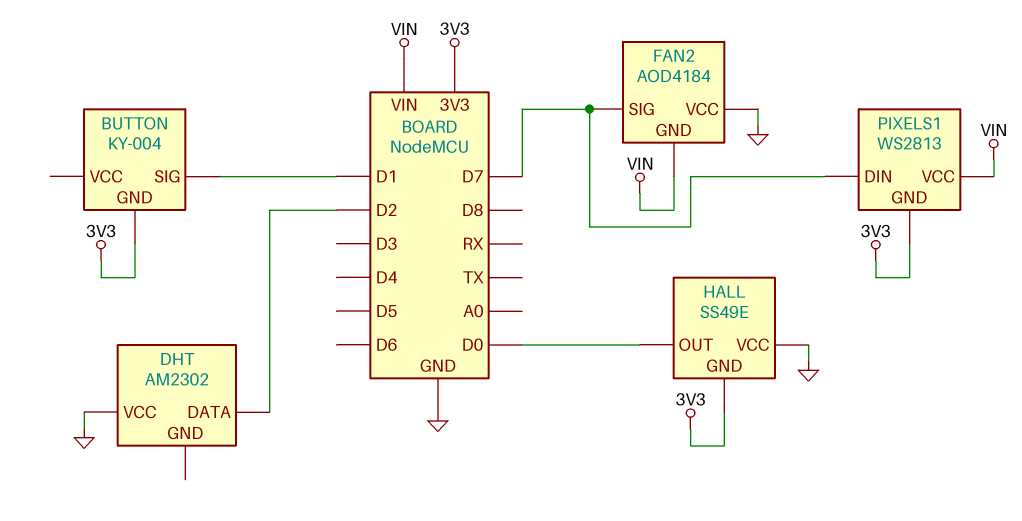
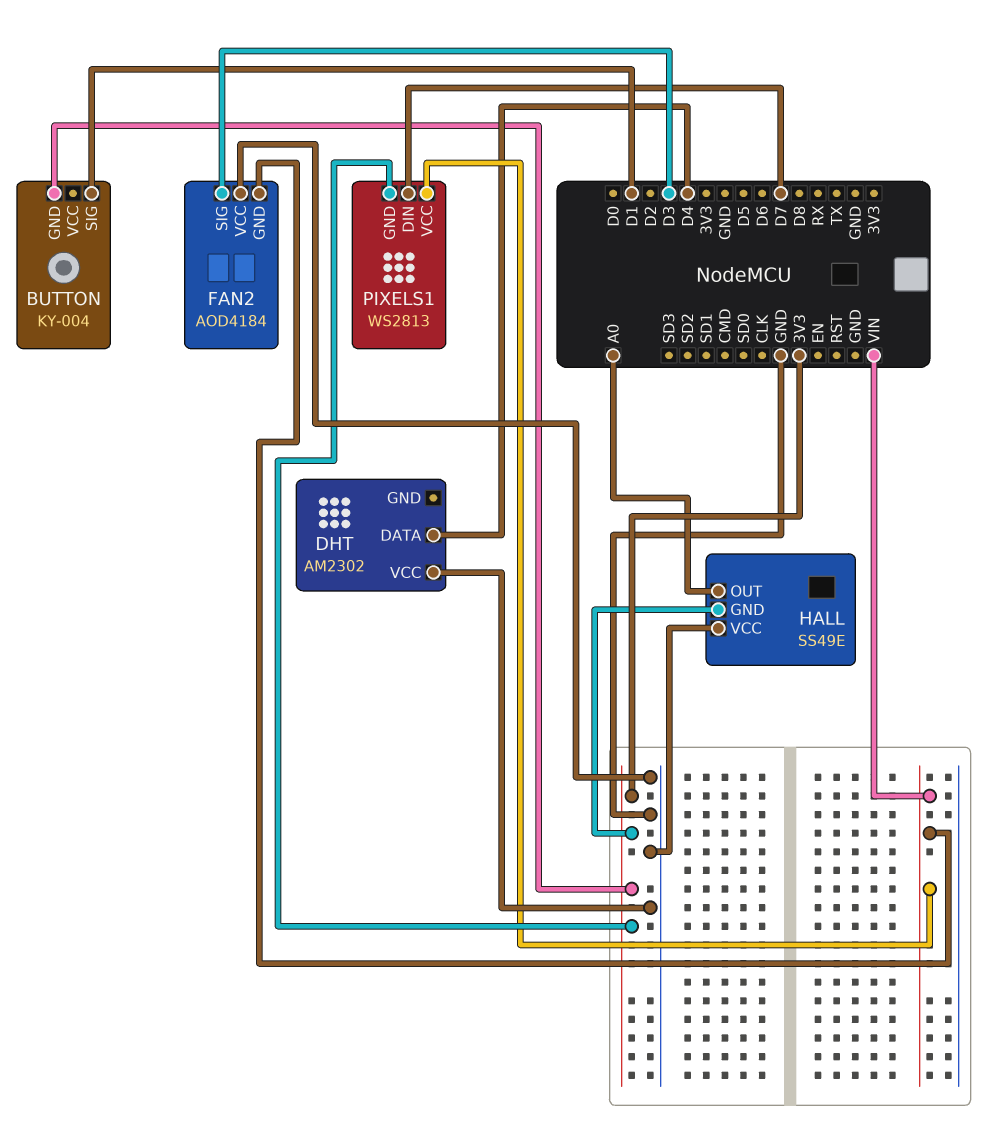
DHT pin DATA: D2 -> D4
FAN2 pin SIG: D7 -> D3
HALL pin OUT: D0 -> A0

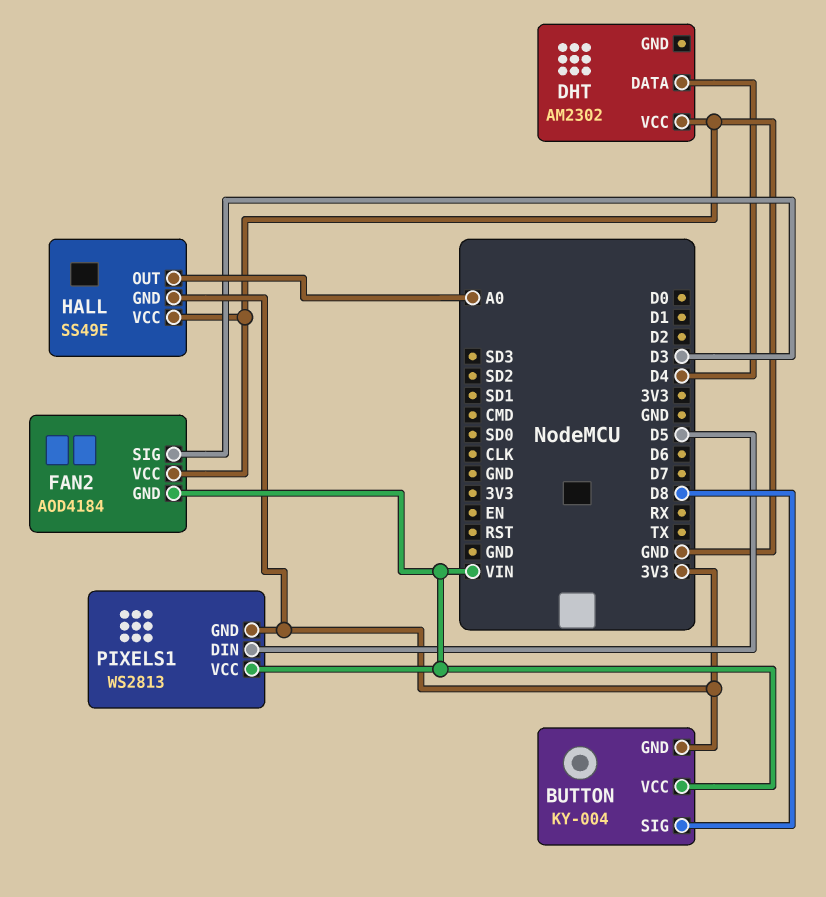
BUTTON pin SIG: D1 -> D8
BUTTON pin VCC: none -> VIN
PIXELS1 pin DIN: D7 -> D5

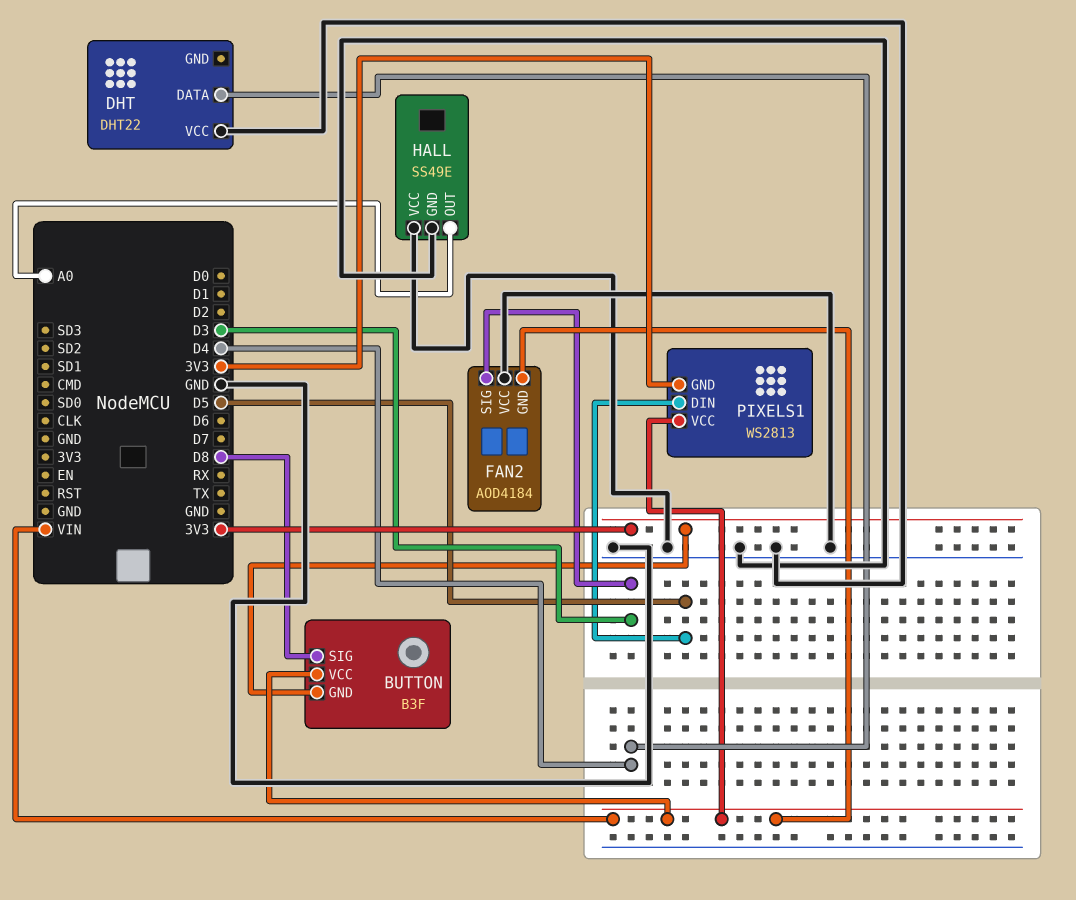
BUTTON: KY-004 -> B3F
DHT: AM2302 -> DHT22
HALL pin GND: 3V3 -> GND

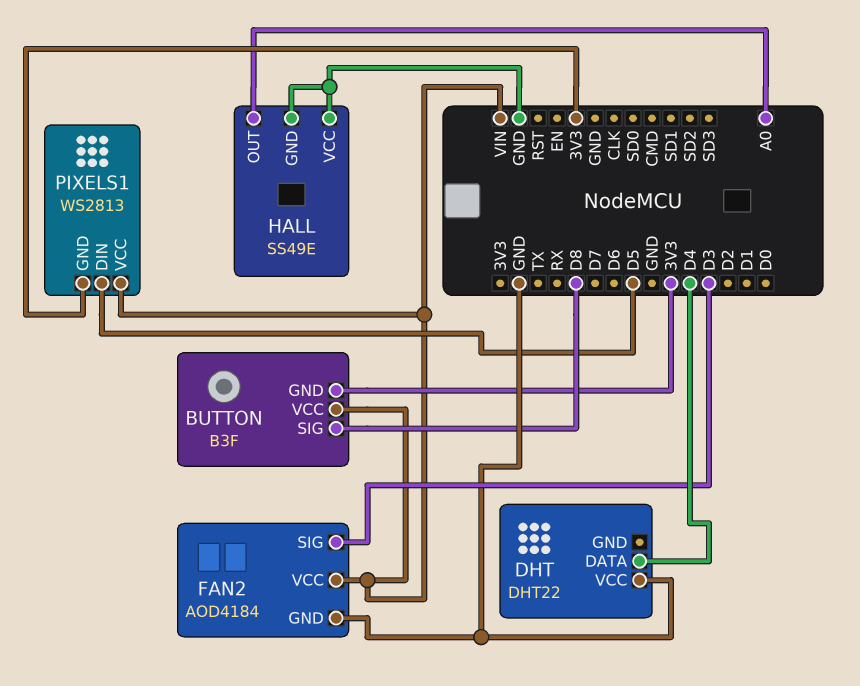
FAN2 pin GND: VIN -> GND
FAN2 pin VCC: GND -> VIN

